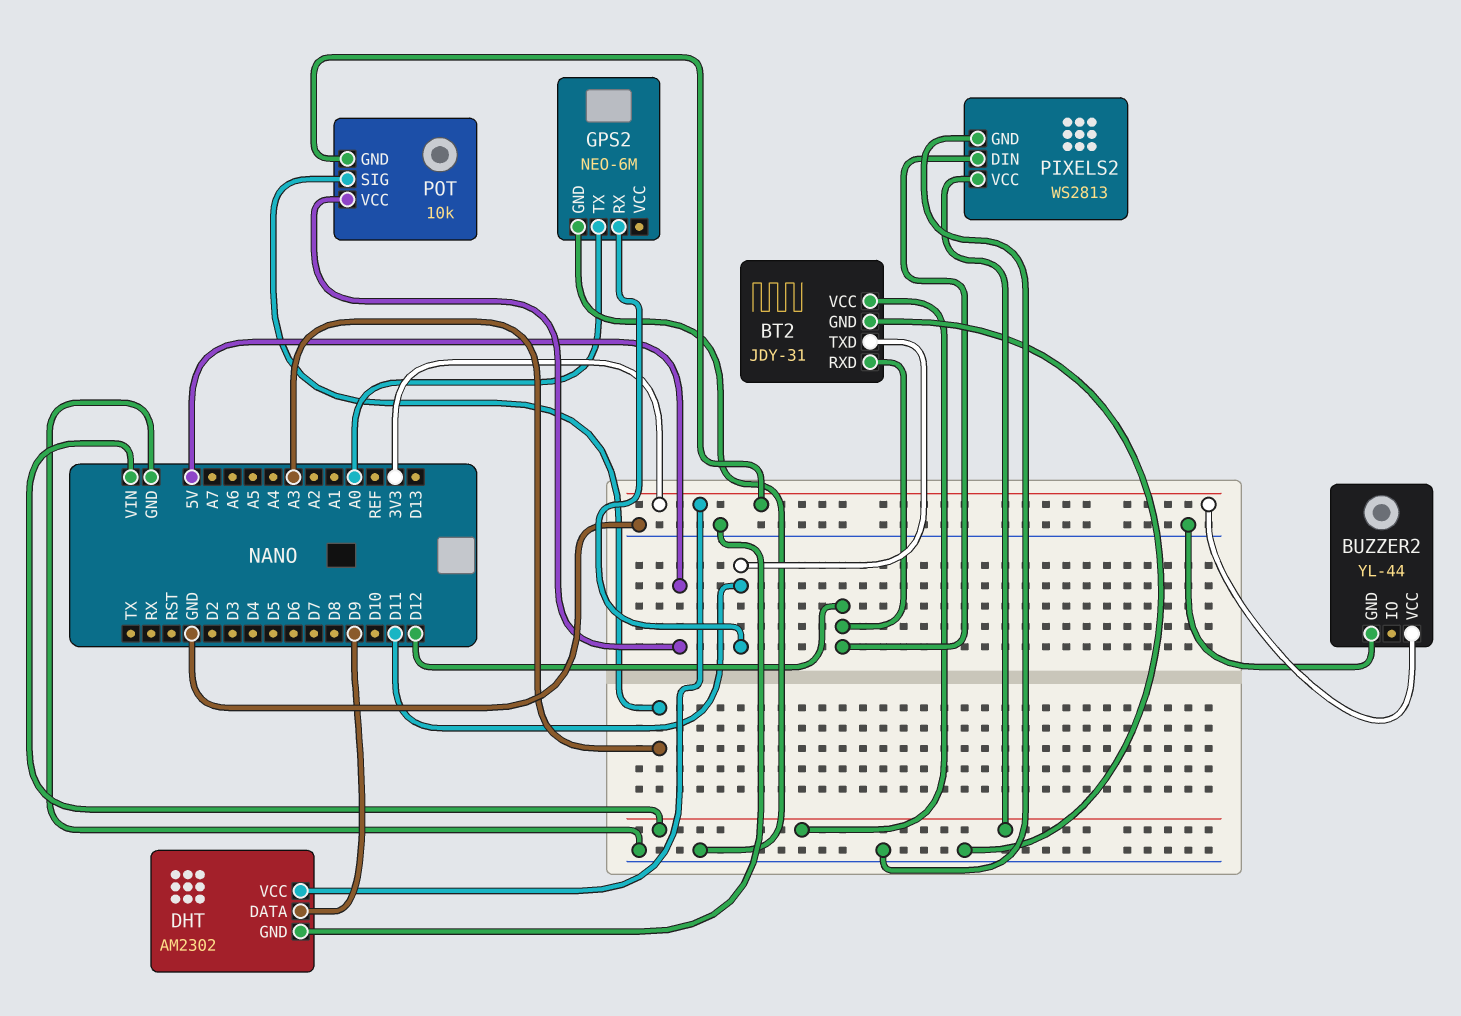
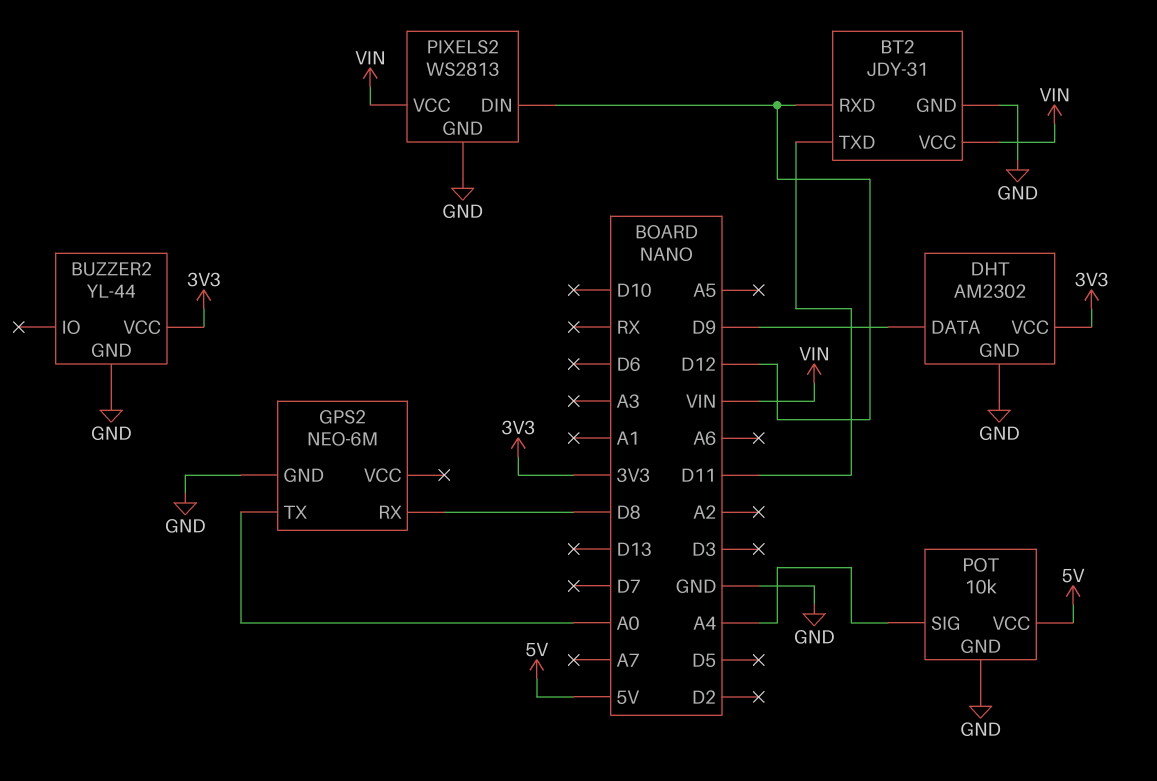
GPS2 pin RX: D11 -> D8
POT pin GND: 3V3 -> GND
POT pin SIG: A3 -> A4

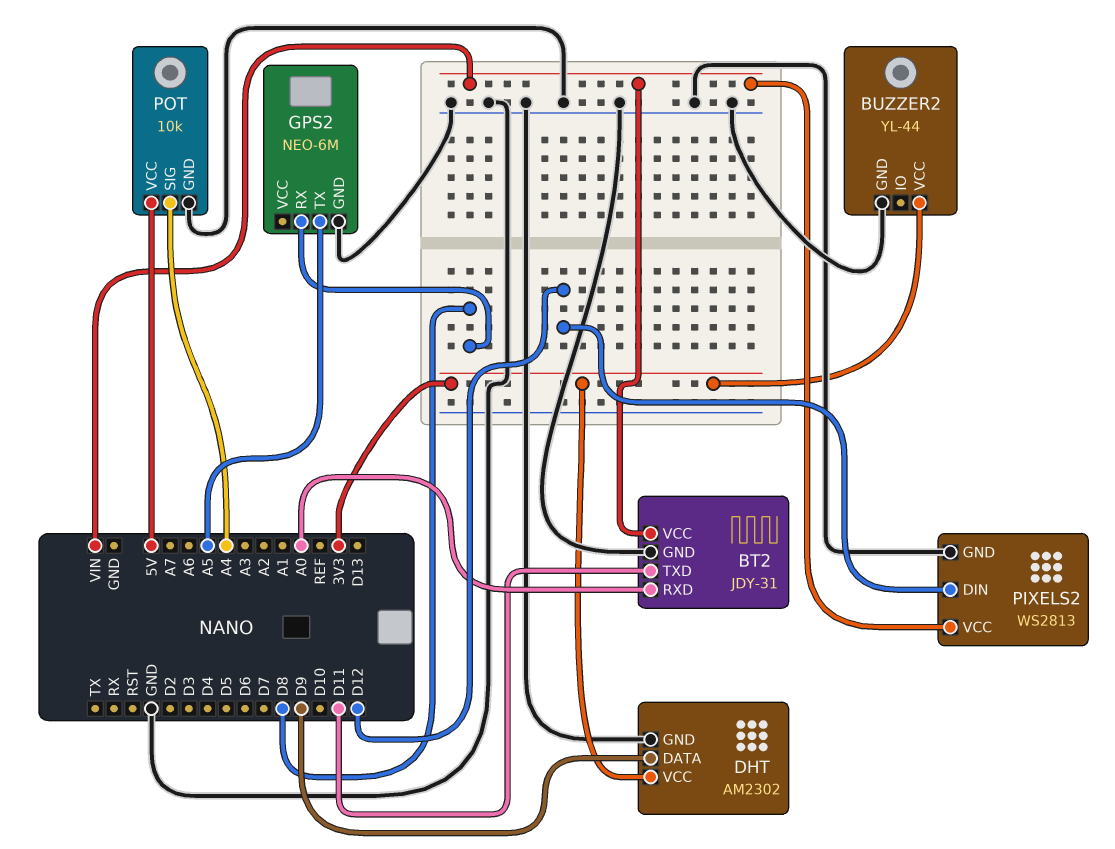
BT2 pin RXD: D12 -> A0
GPS2 pin TX: A0 -> A5

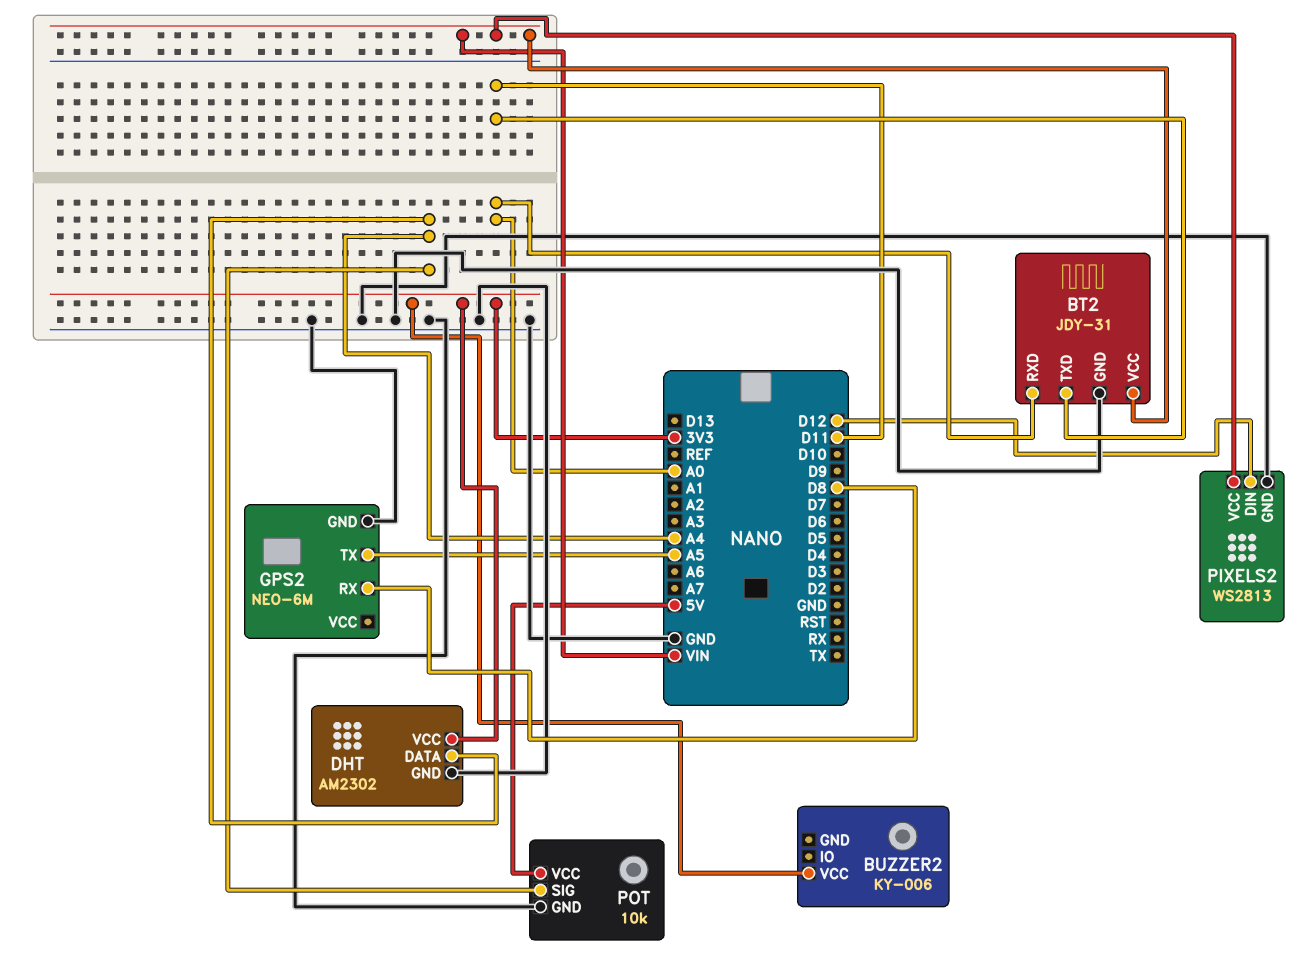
BUZZER2: YL-44 -> KY-006
BUZZER2 pin GND: GND -> none
DHT pin DATA: D9 -> A4

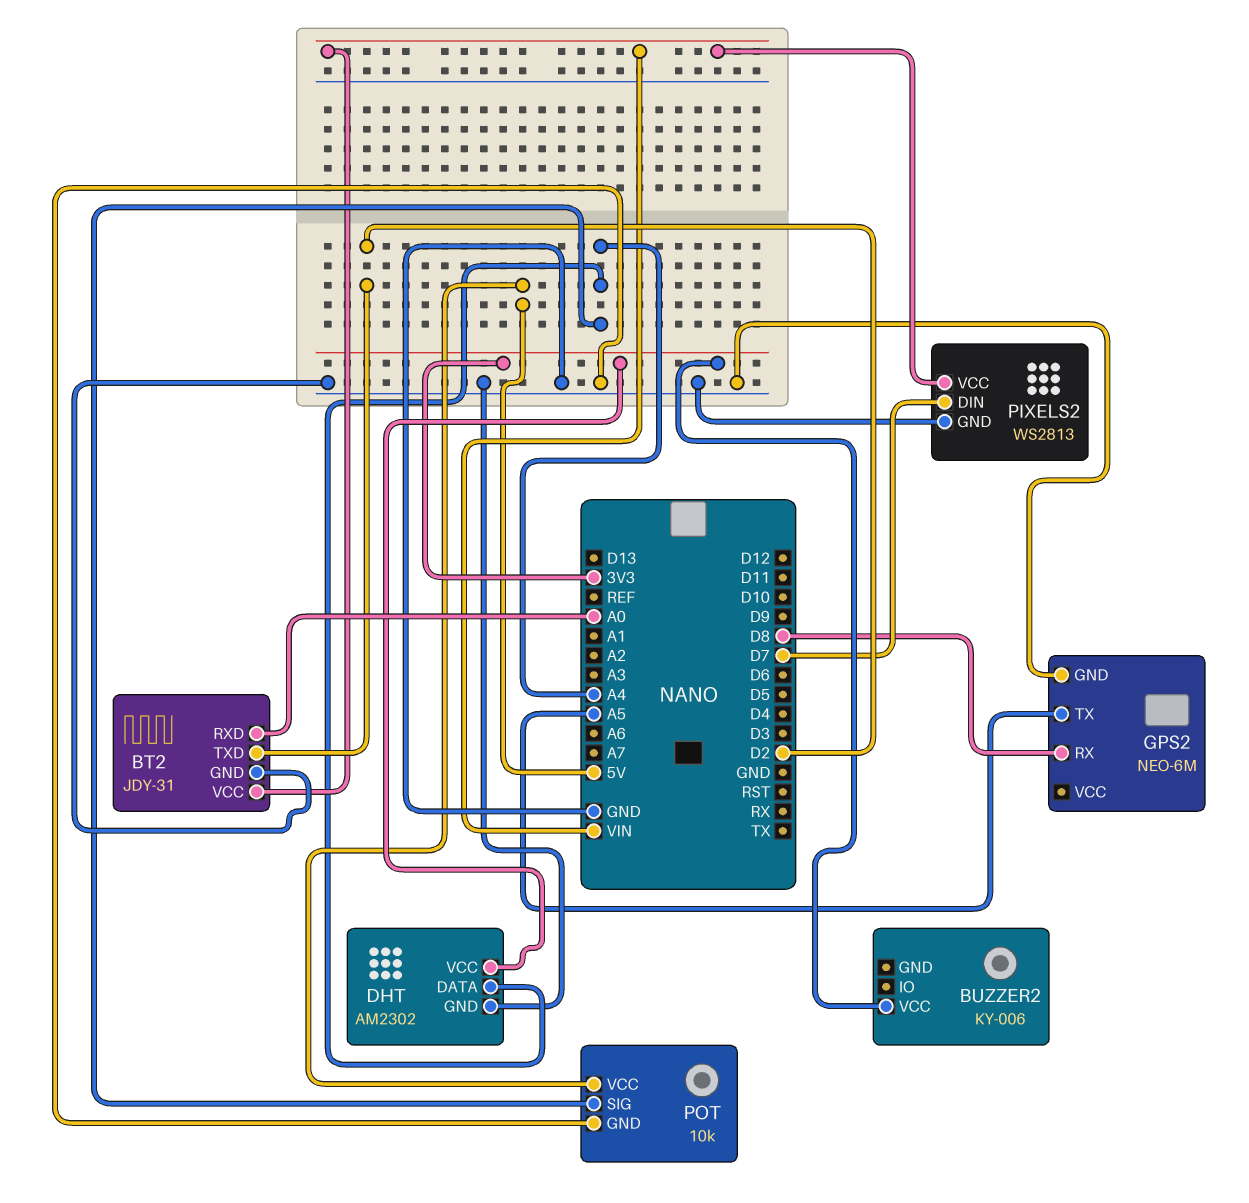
BT2 pin TXD: D11 -> D2
PIXELS2 pin DIN: D12 -> D7

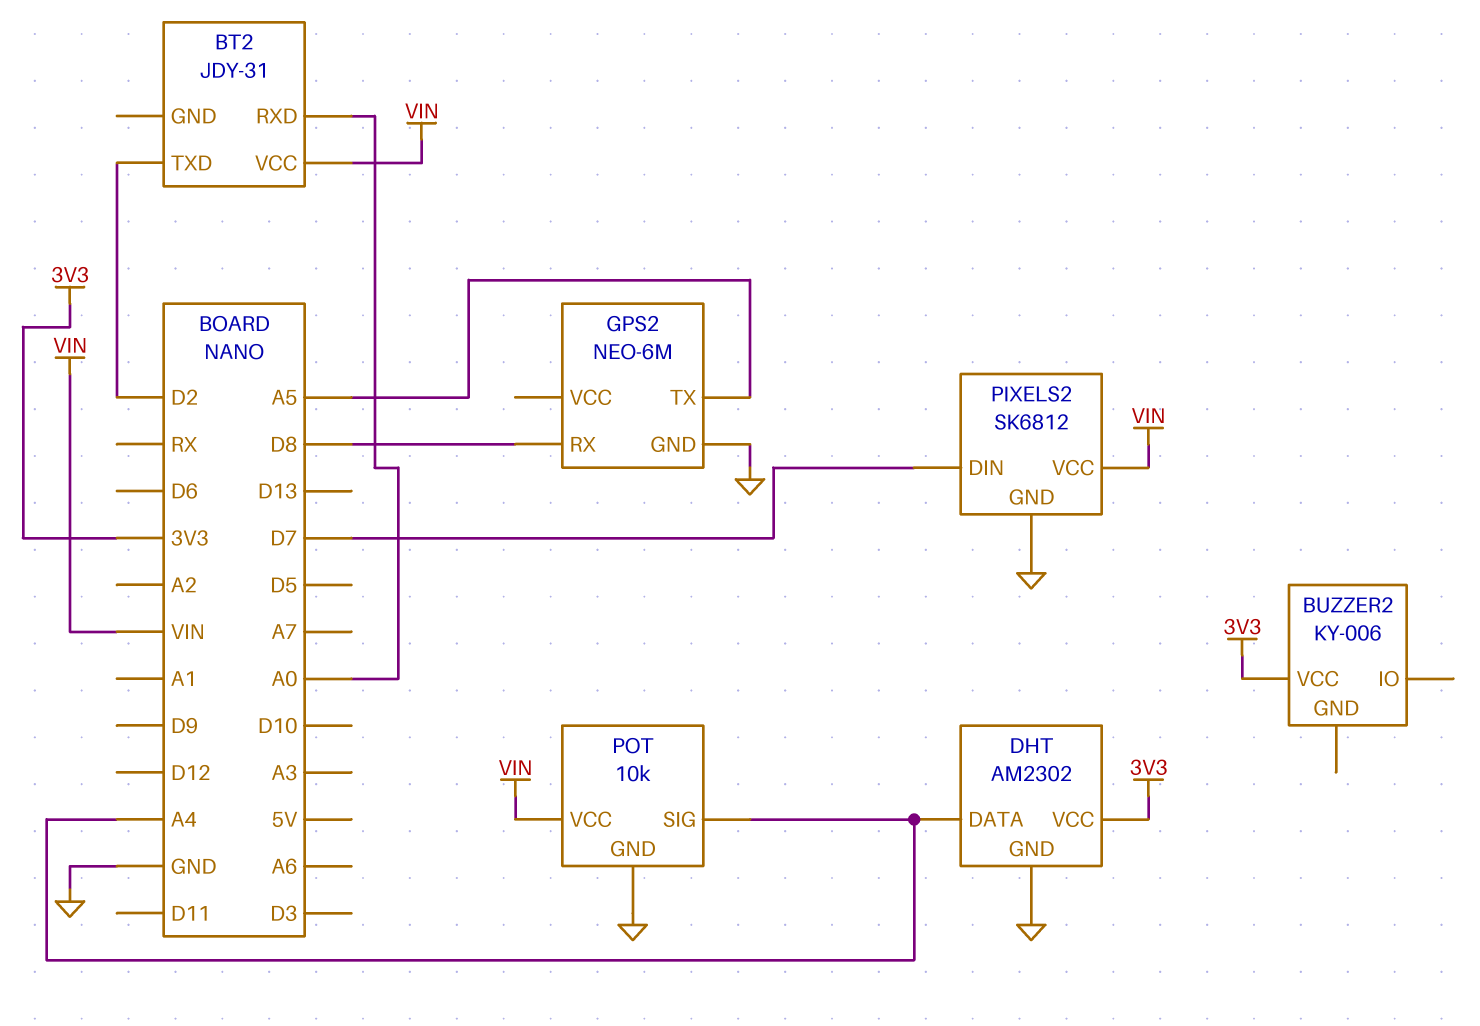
BT2 pin GND: GND -> none
PIXELS2: WS2813 -> SK6812
POT pin VCC: 5V -> VIN

